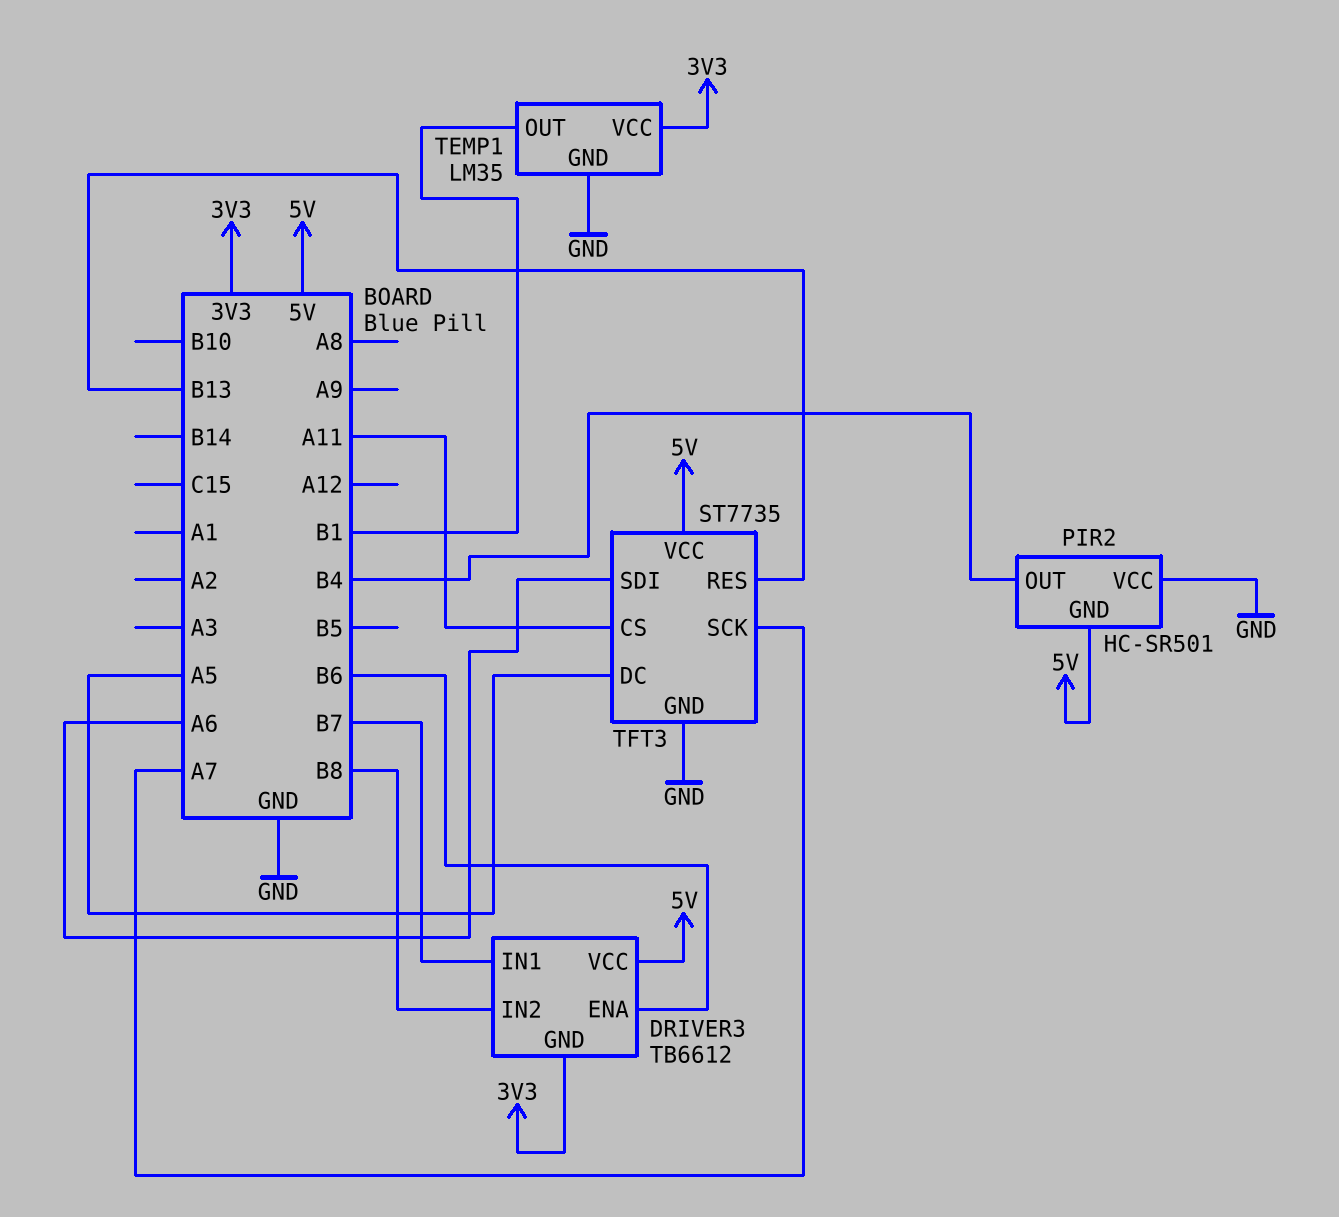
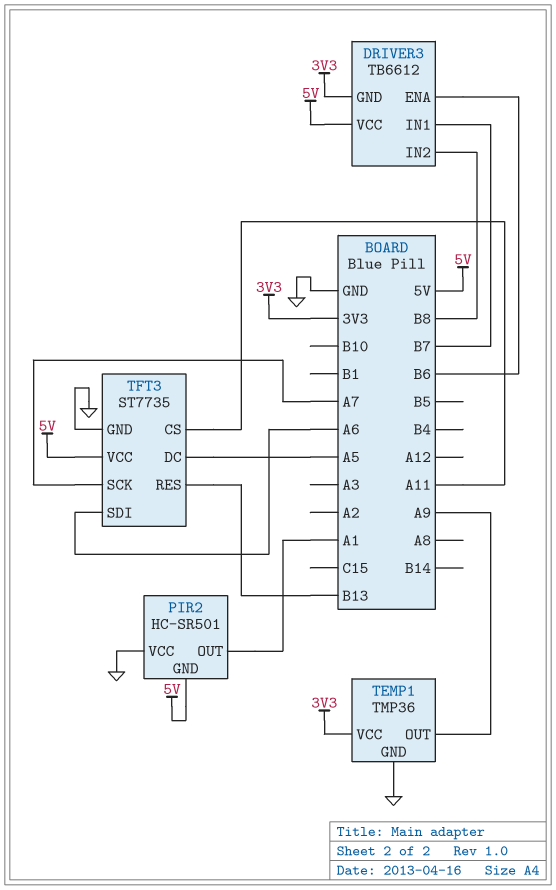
PIR2 pin OUT: B4 -> A1
TEMP1: LM35 -> TMP36
TEMP1 pin OUT: B1 -> A9

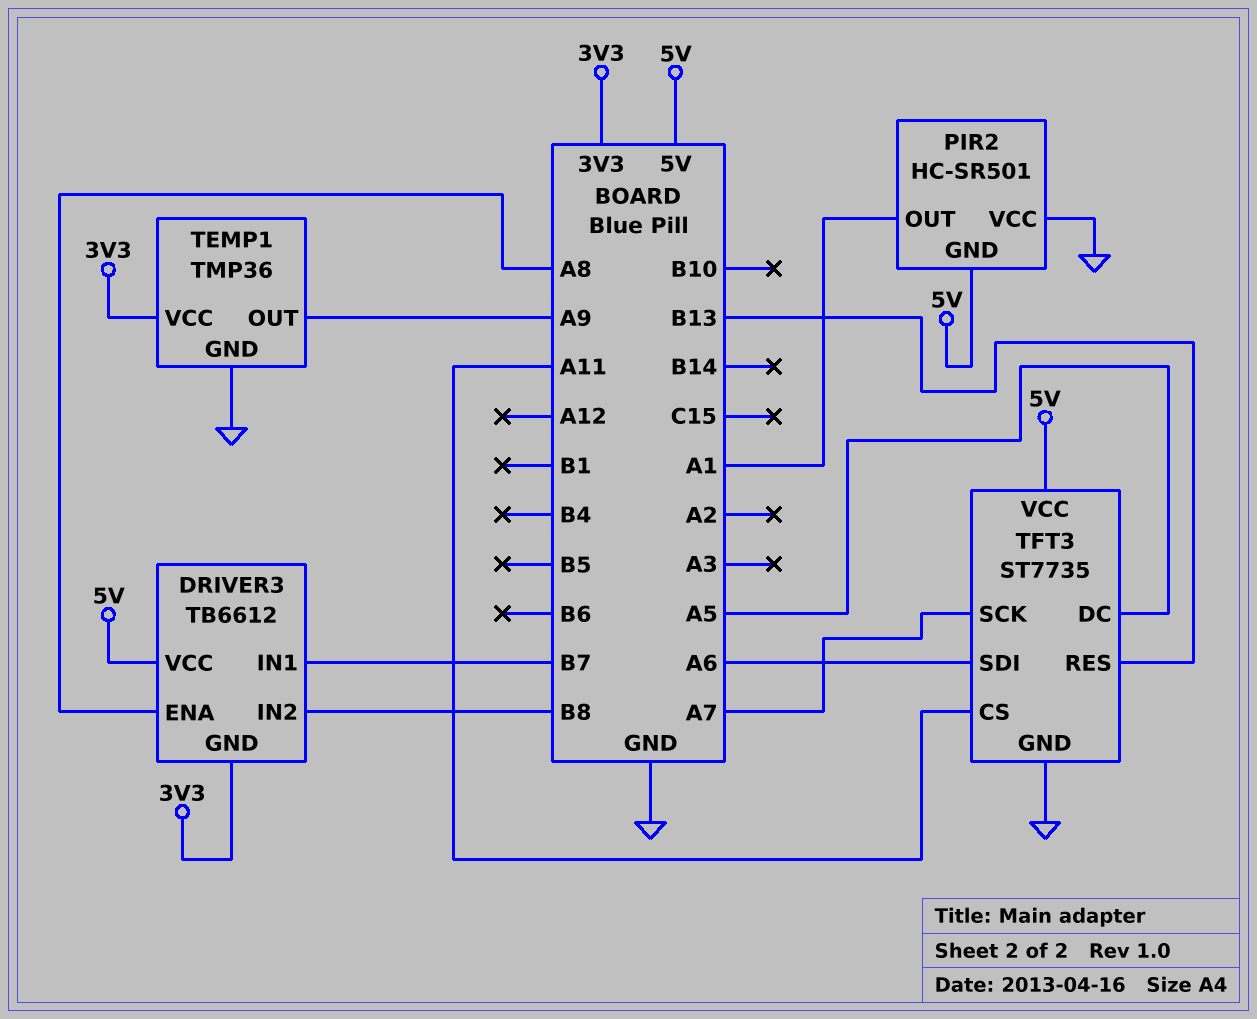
DRIVER3 pin ENA: B6 -> A8

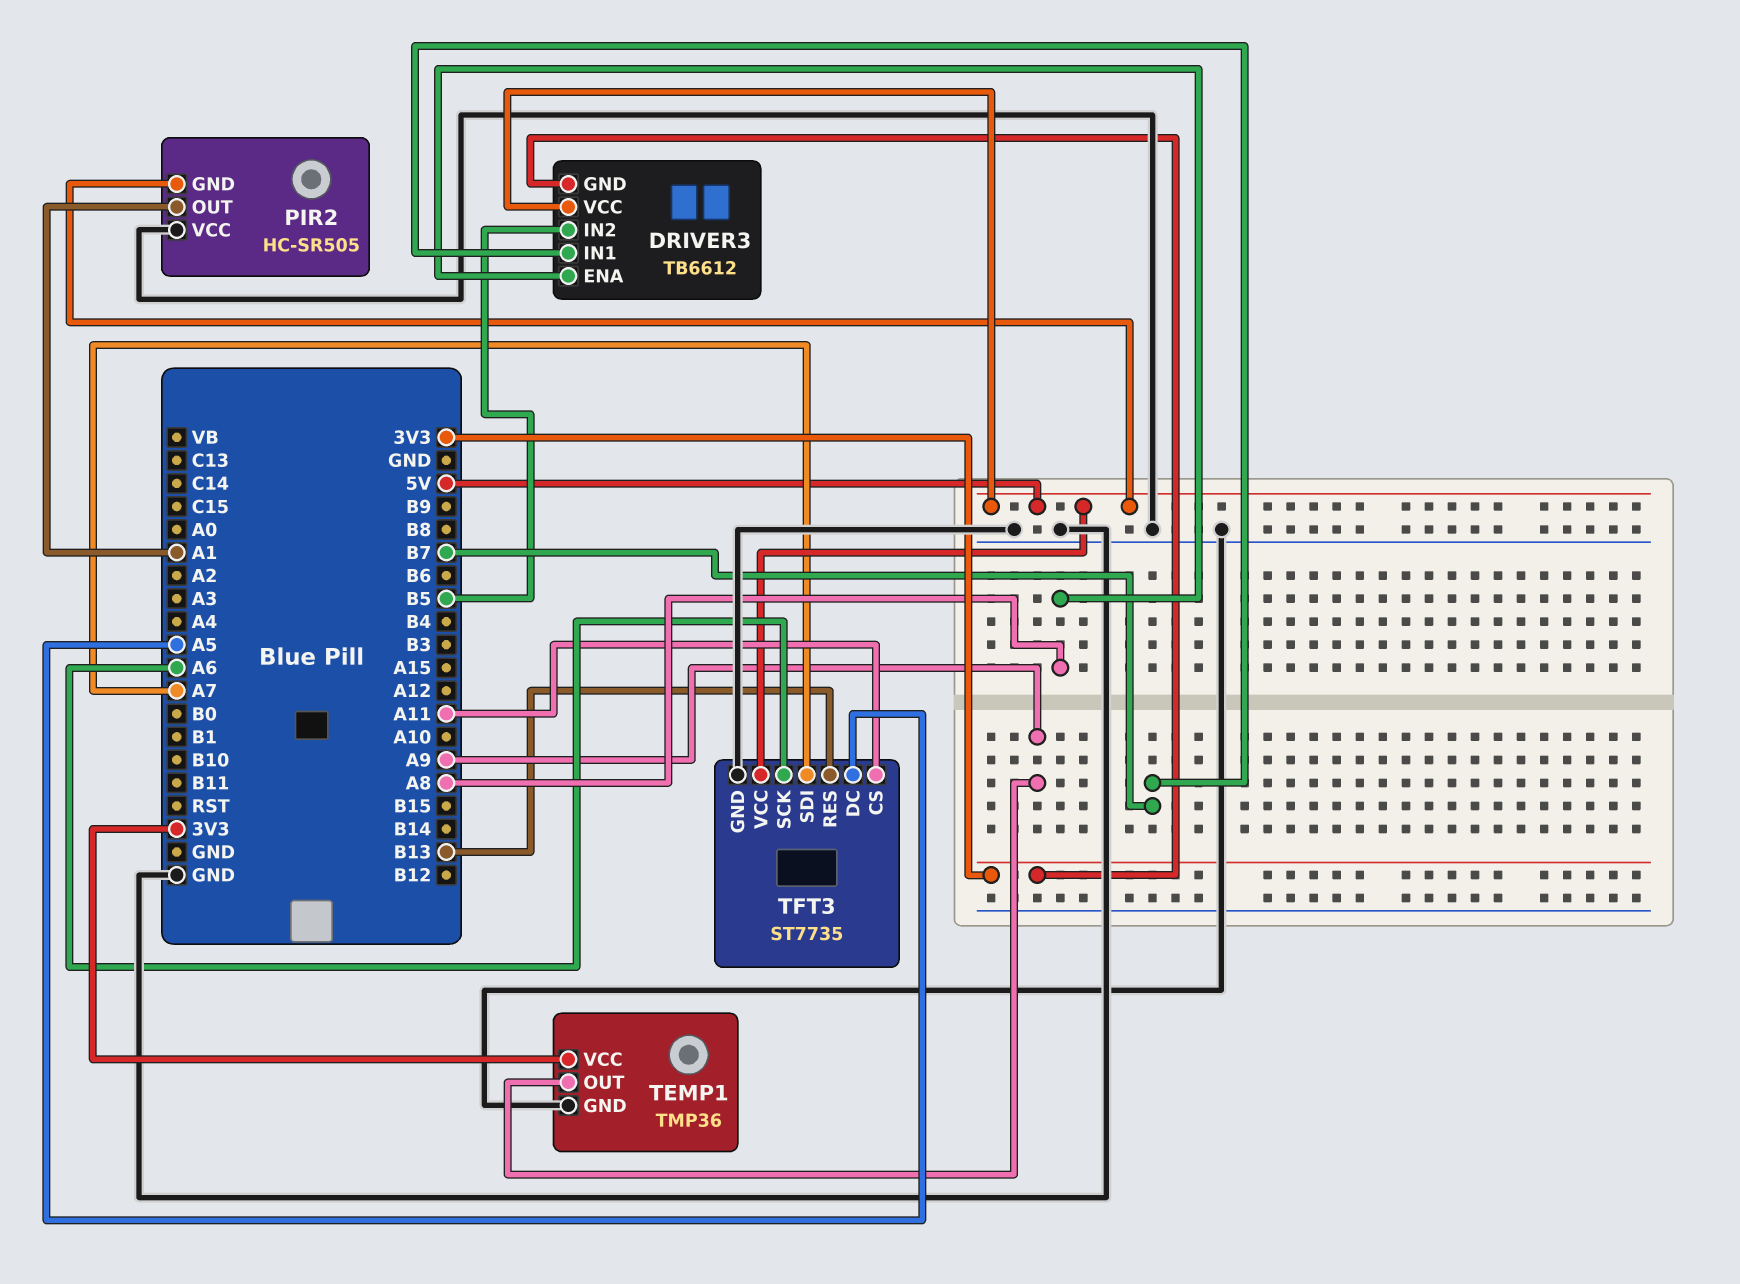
DRIVER3 pin IN2: B8 -> B5
PIR2: HC-SR501 -> HC-SR505
TFT3 pin SCK: A7 -> A6
TFT3 pin SDI: A6 -> A7

